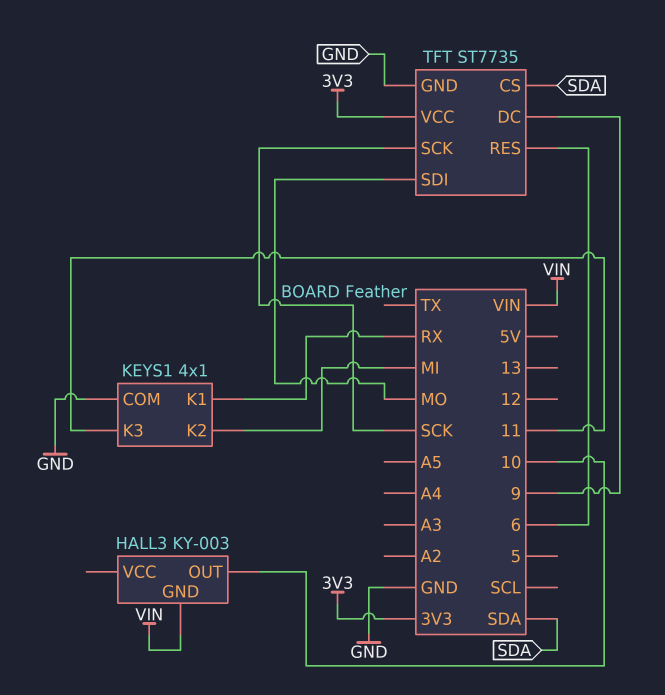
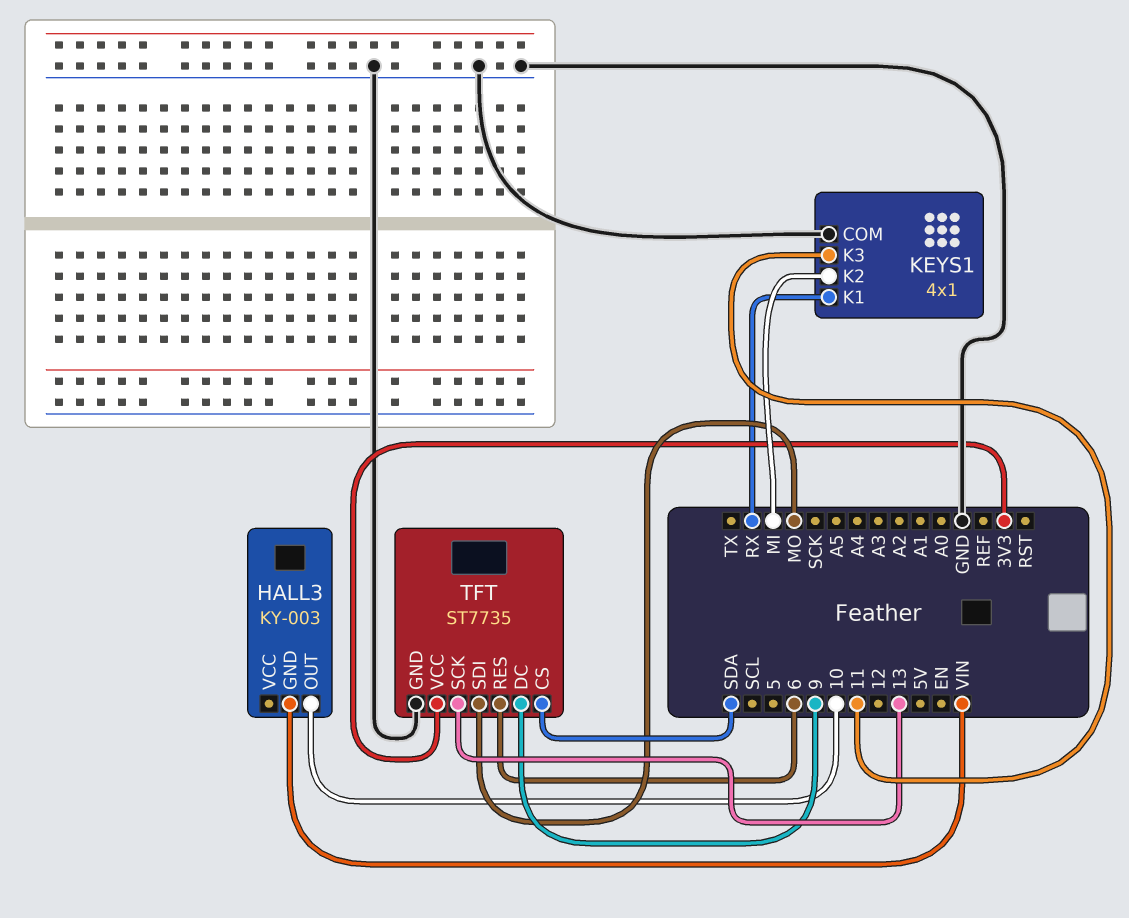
TFT pin SCK: SCK -> 13

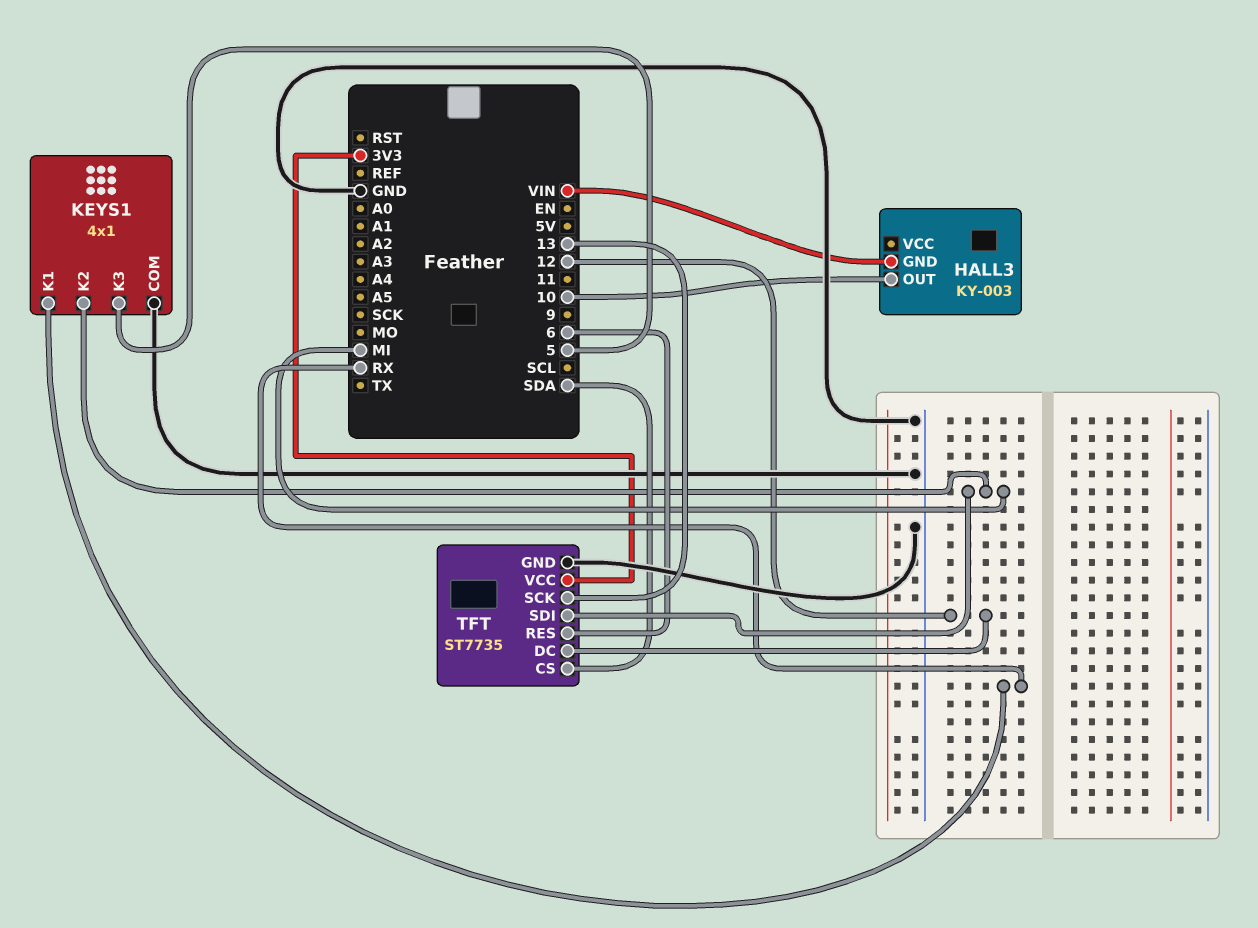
KEYS1 pin K3: 11 -> 5
TFT pin DC: 9 -> 12
TFT pin SDI: MO -> MI

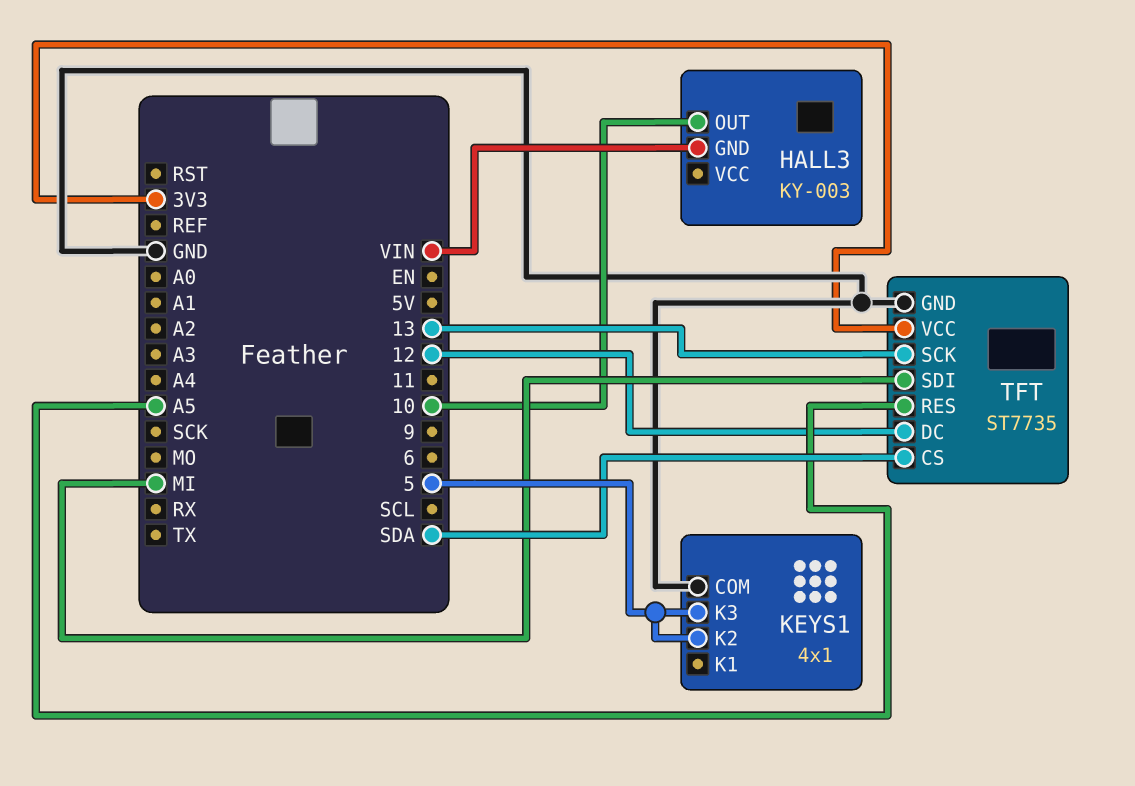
KEYS1 pin K1: RX -> none
KEYS1 pin K2: MI -> 5
TFT pin RES: 6 -> A5

